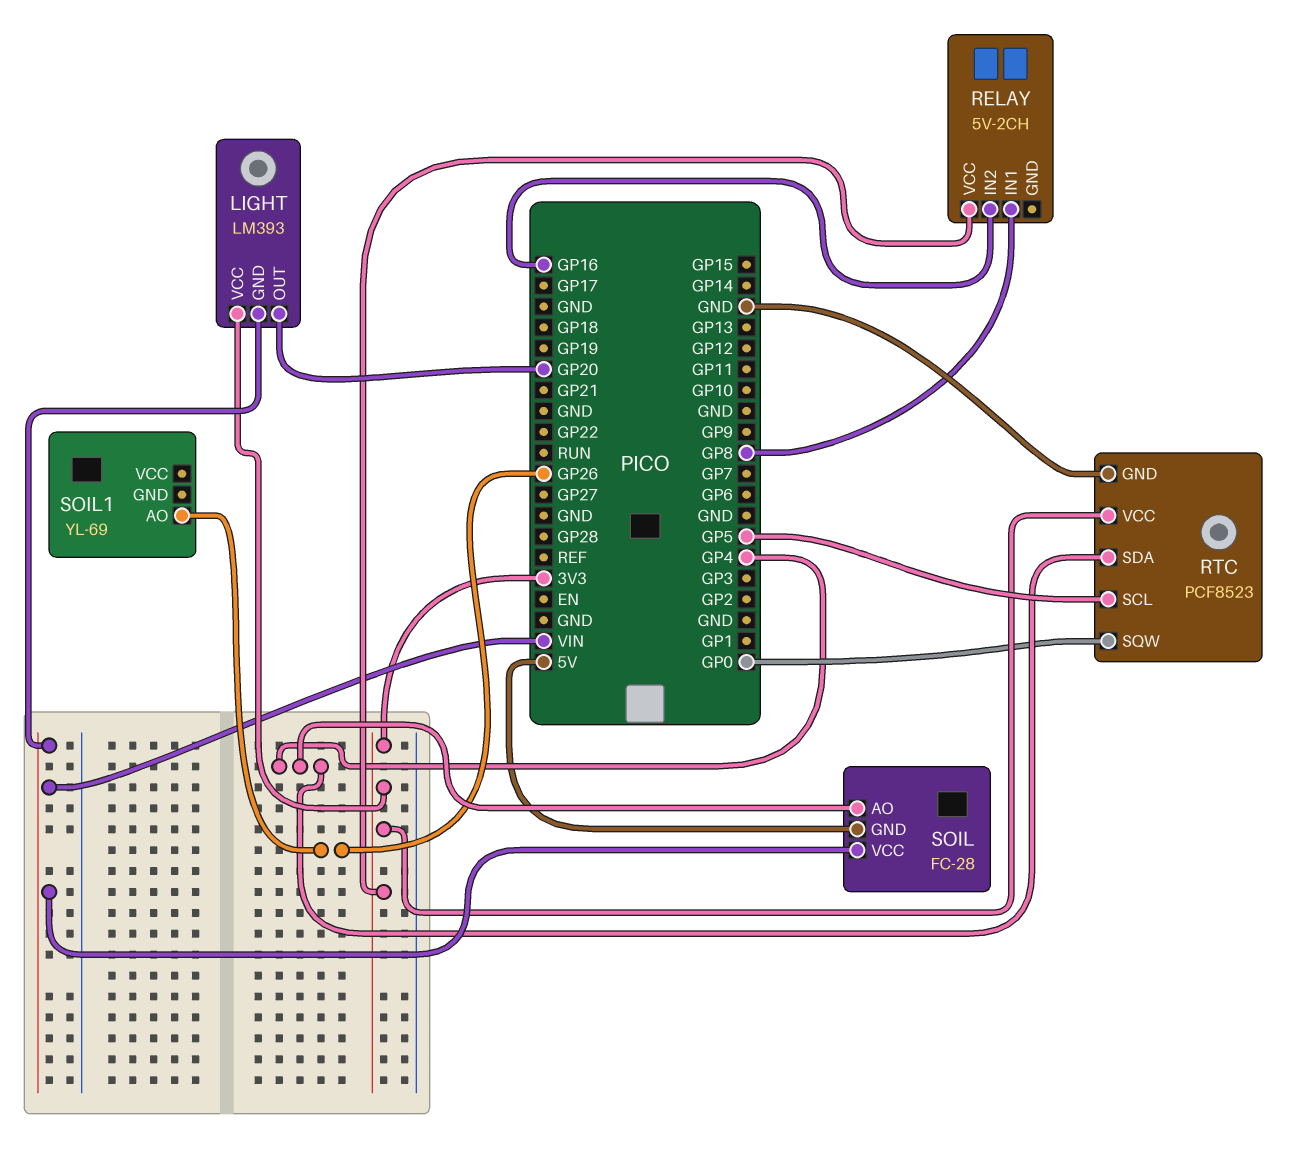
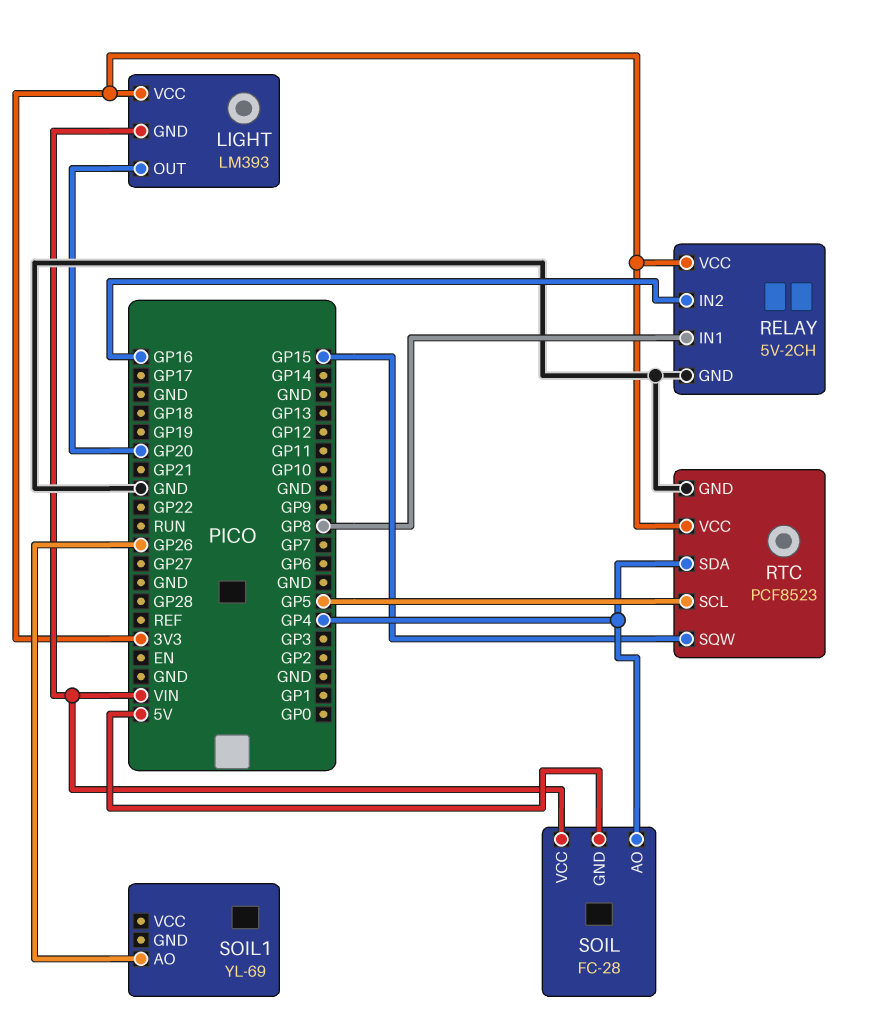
RELAY pin GND: none -> GND
RTC pin SQW: GP0 -> GP15

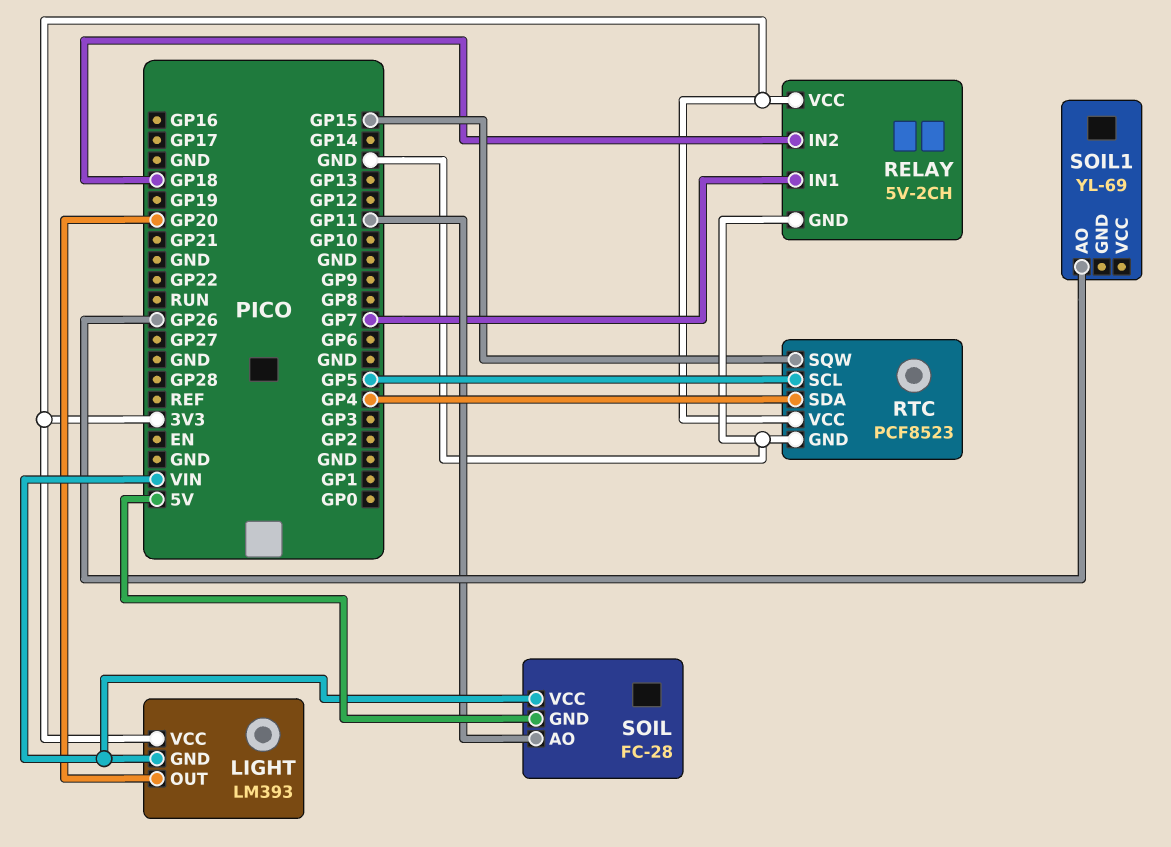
RELAY pin IN1: GP8 -> GP7
RELAY pin IN2: GP16 -> GP18
SOIL pin AO: GP4 -> GP11

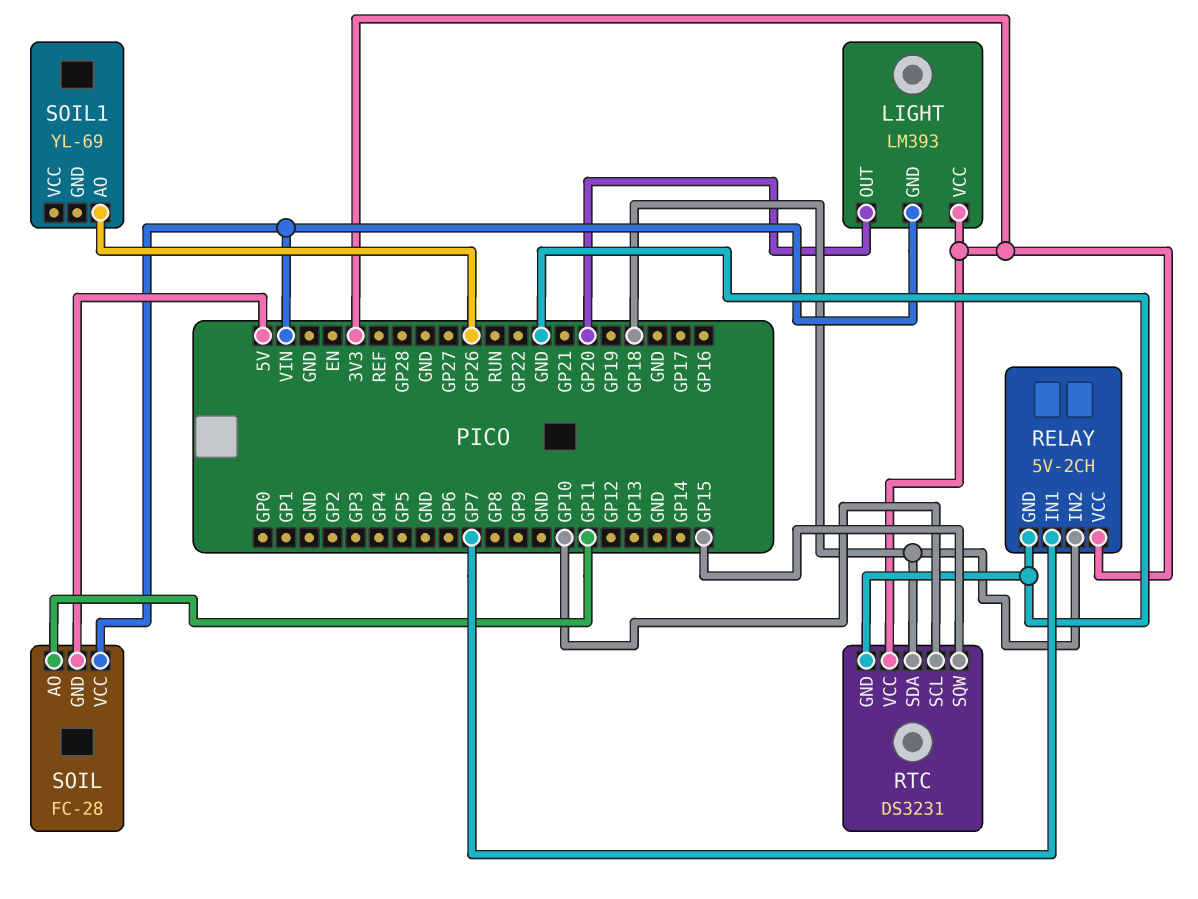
RTC: PCF8523 -> DS3231
RTC pin SCL: GP5 -> GP10
RTC pin SDA: GP4 -> GP18

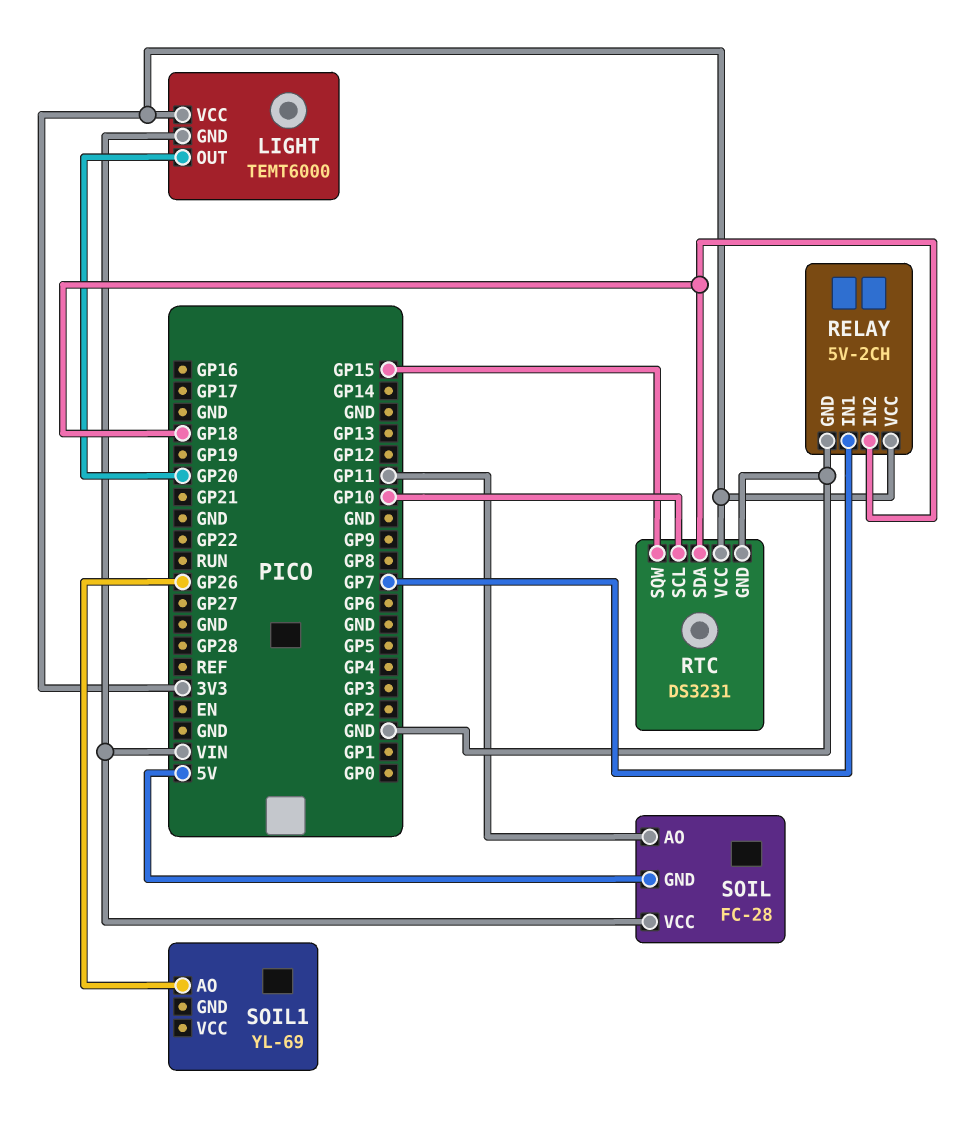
LIGHT: LM393 -> TEMT6000

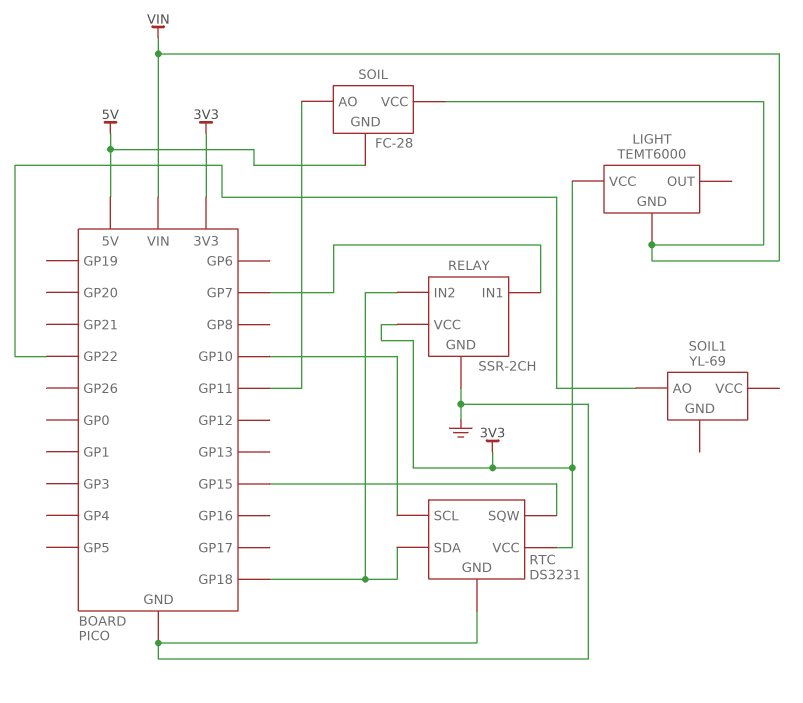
LIGHT pin OUT: GP20 -> none
RELAY: 5V-2CH -> SSR-2CH
SOIL1 pin AO: GP26 -> GP22

